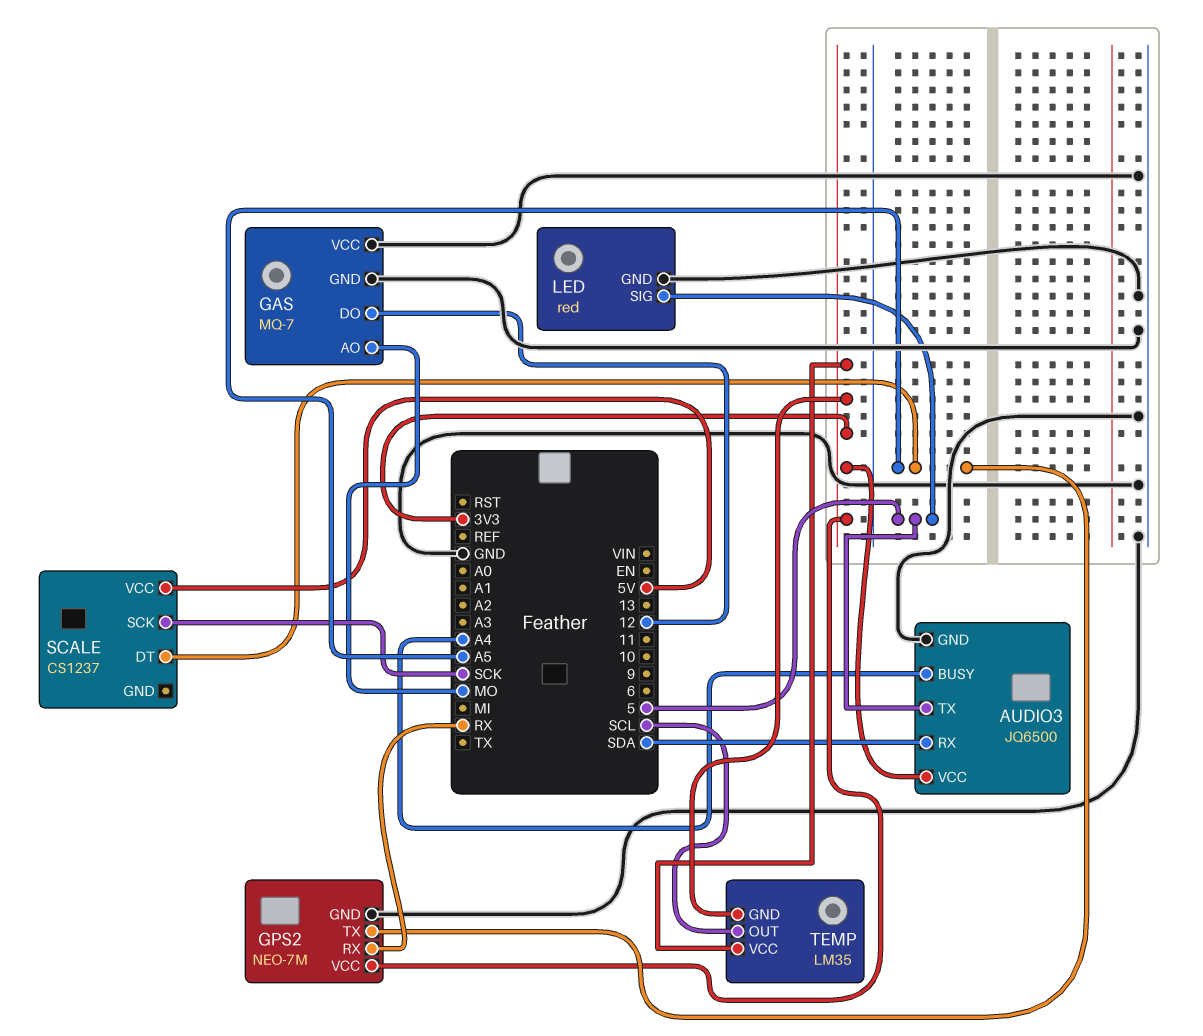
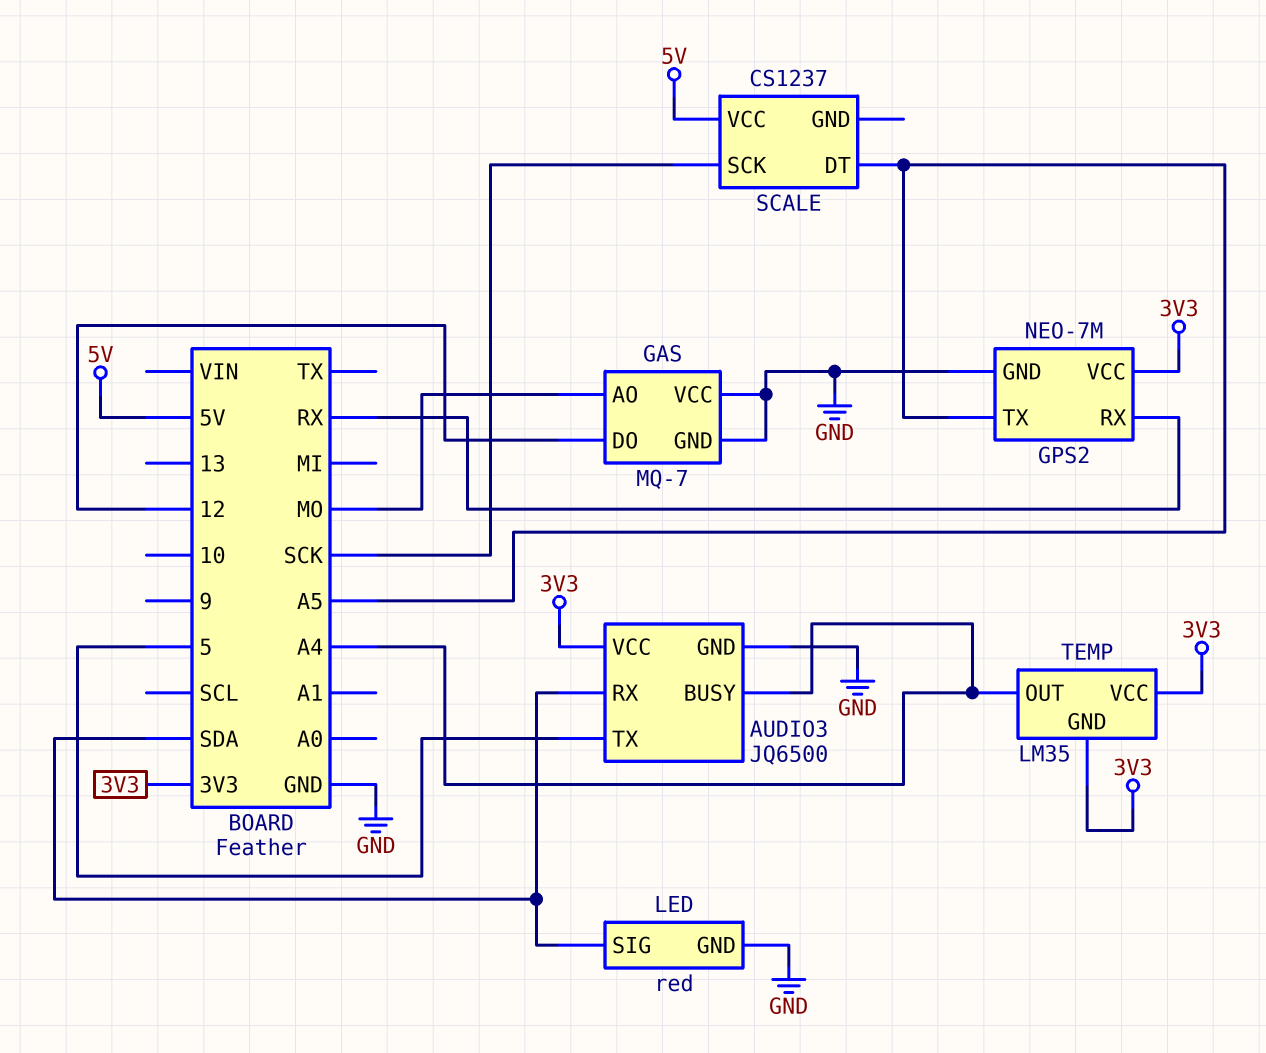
LED pin SIG: 5 -> SDA
TEMP pin OUT: SCL -> A4

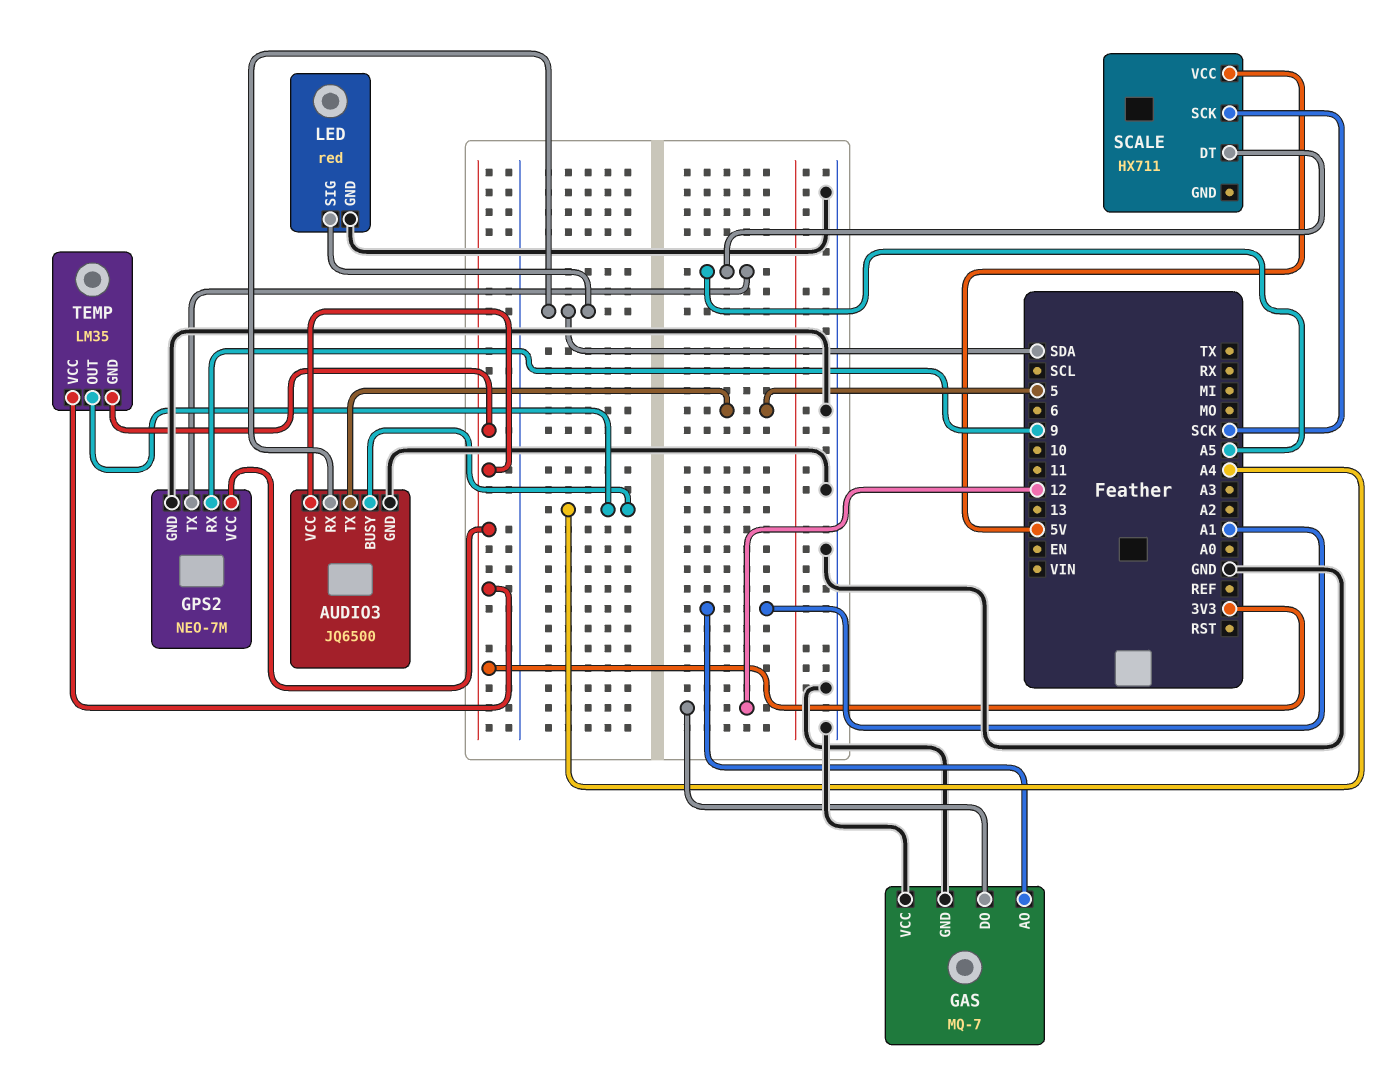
GAS pin AO: MO -> A1
GPS2 pin RX: RX -> 9
SCALE: CS1237 -> HX711

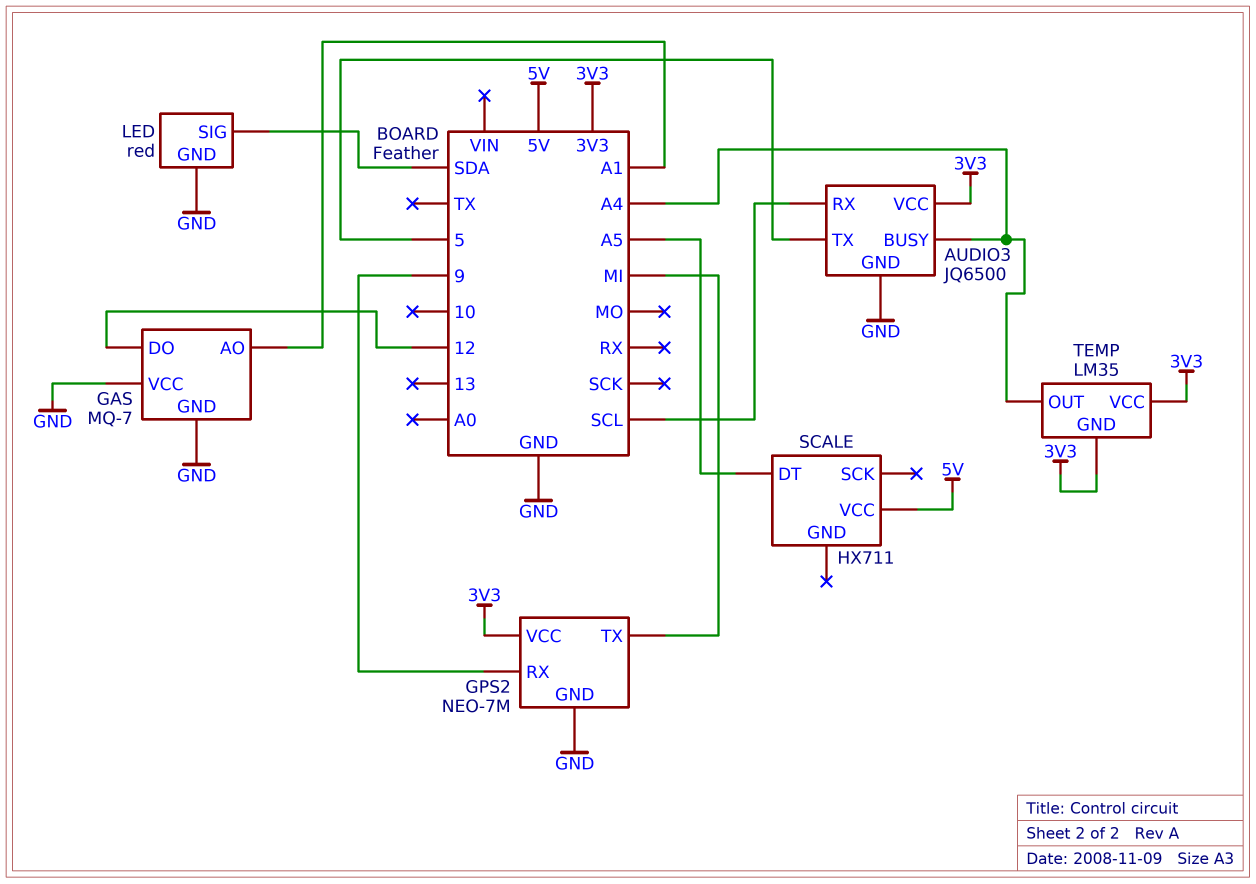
AUDIO3 pin RX: SDA -> SCL
GPS2 pin TX: A5 -> MI
SCALE pin SCK: SCK -> none

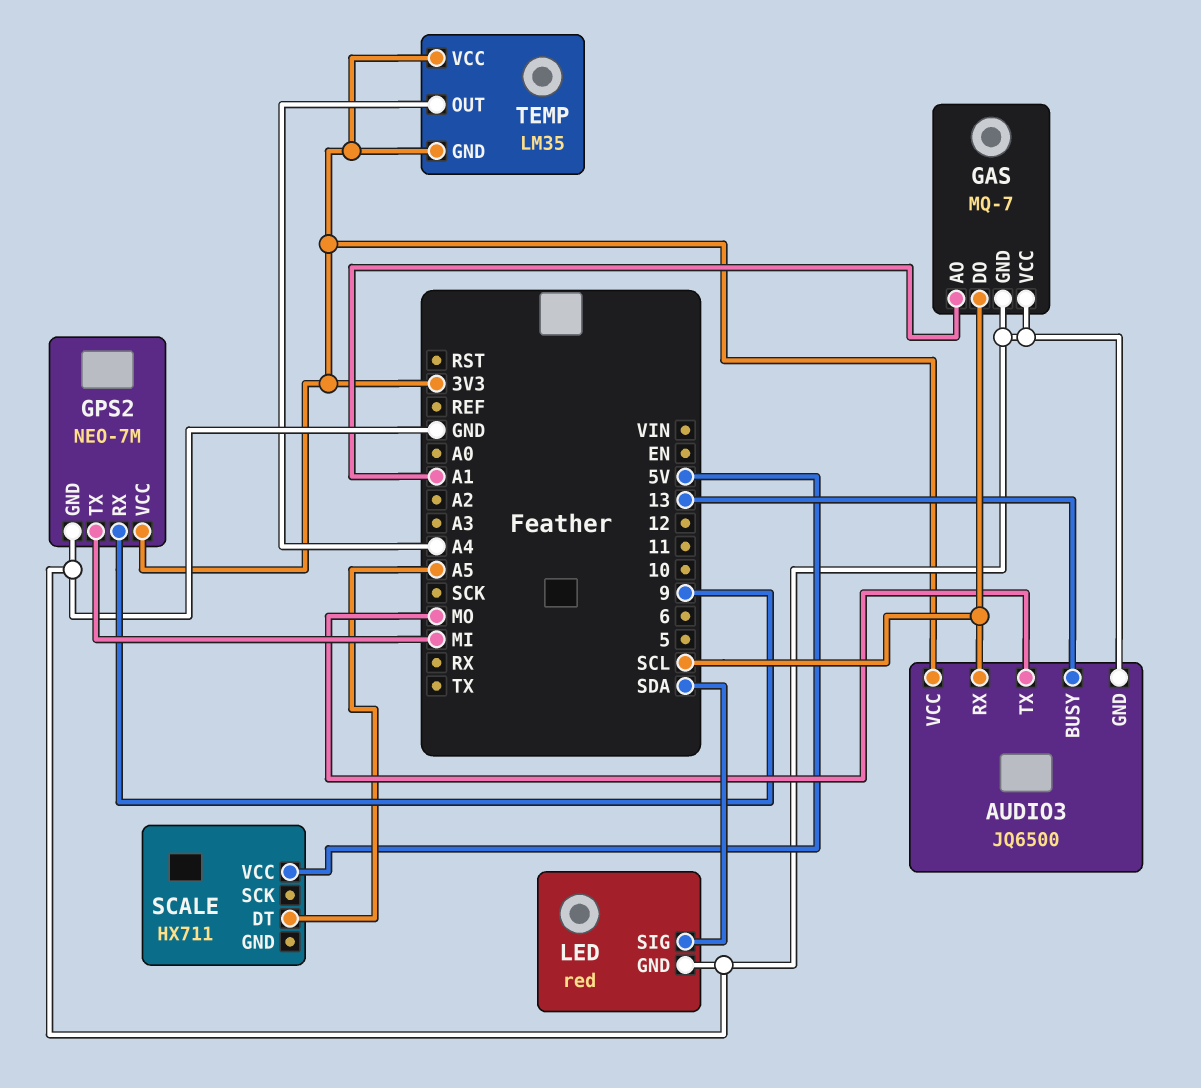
AUDIO3 pin BUSY: A4 -> 13
AUDIO3 pin TX: 5 -> MO
GAS pin DO: 12 -> SCL

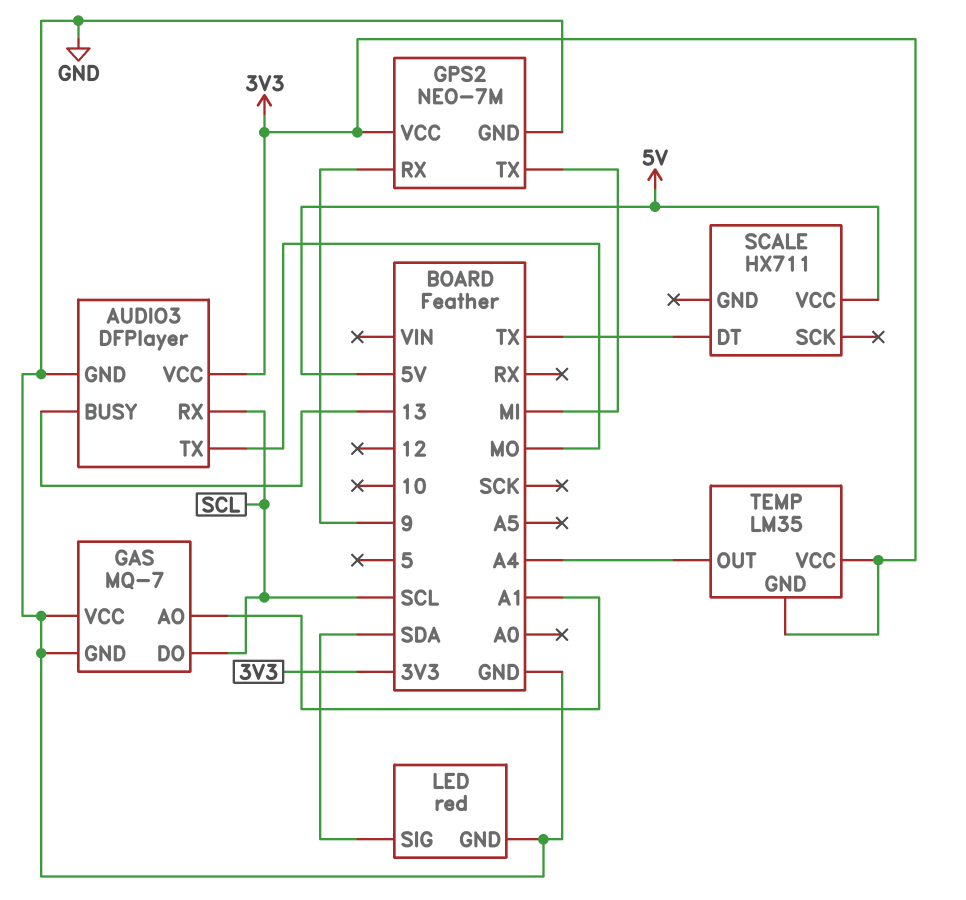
AUDIO3: JQ6500 -> DFPlayer
SCALE pin DT: A5 -> TX

